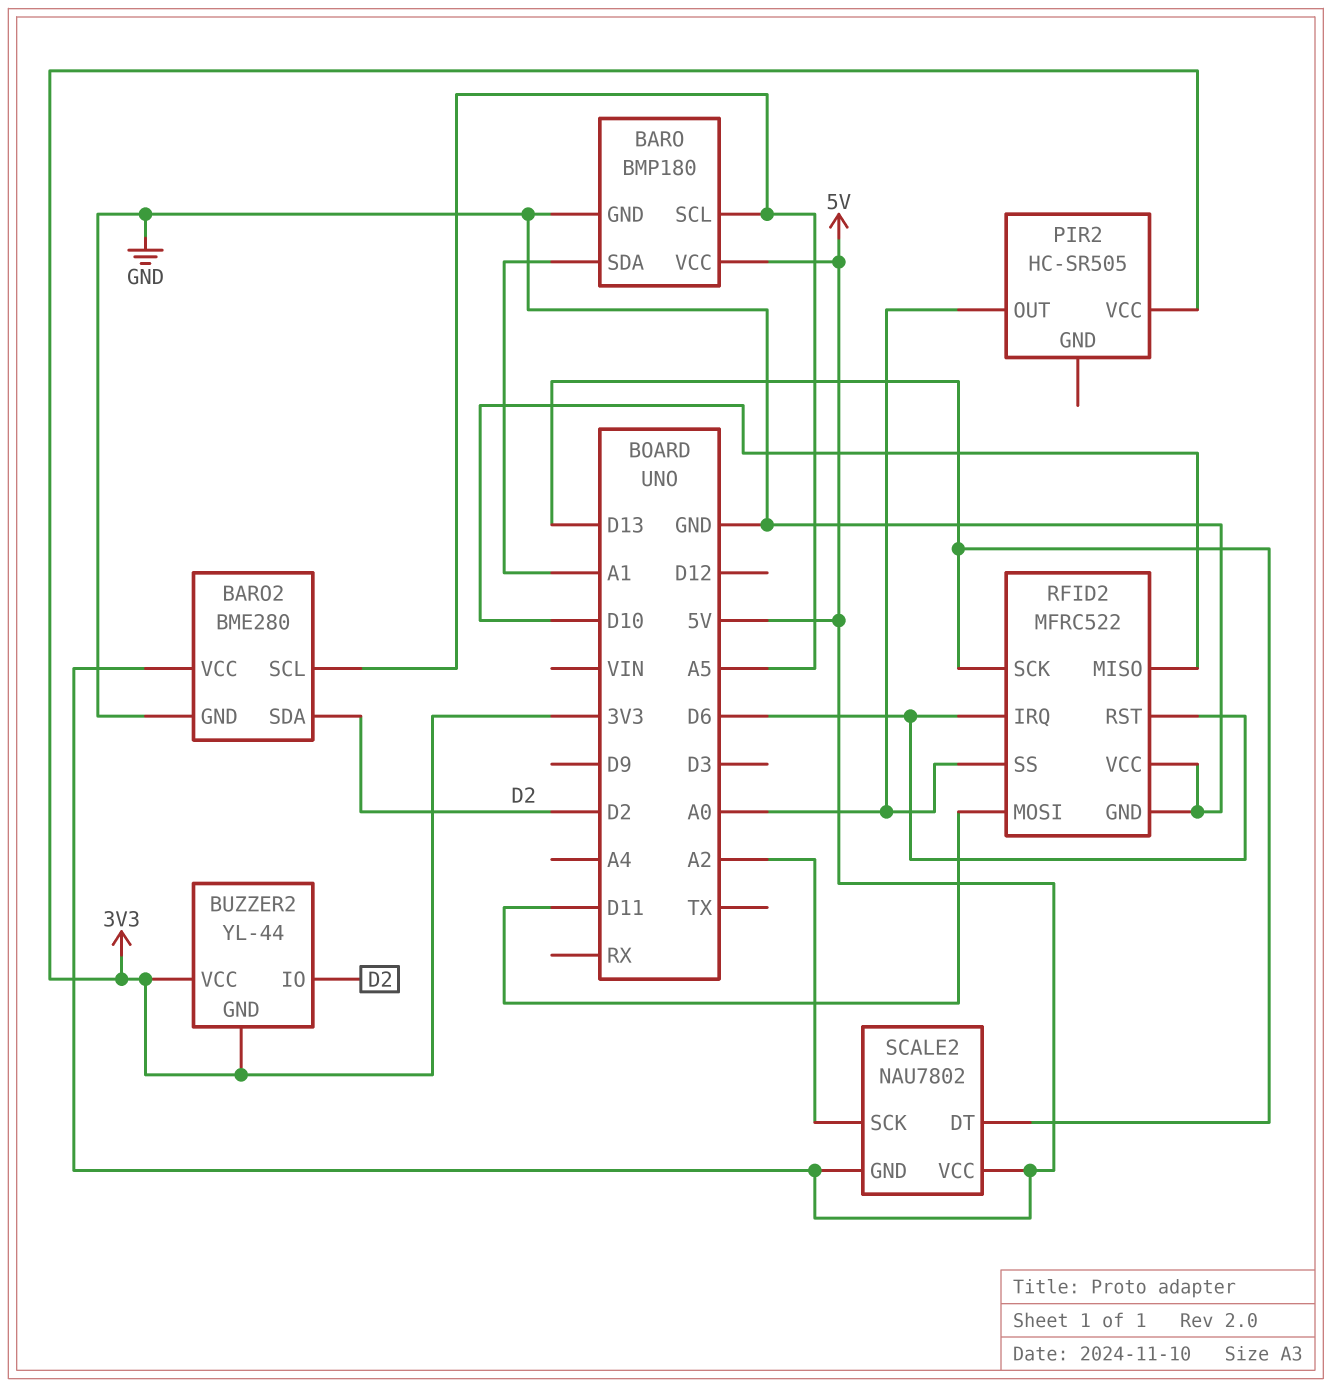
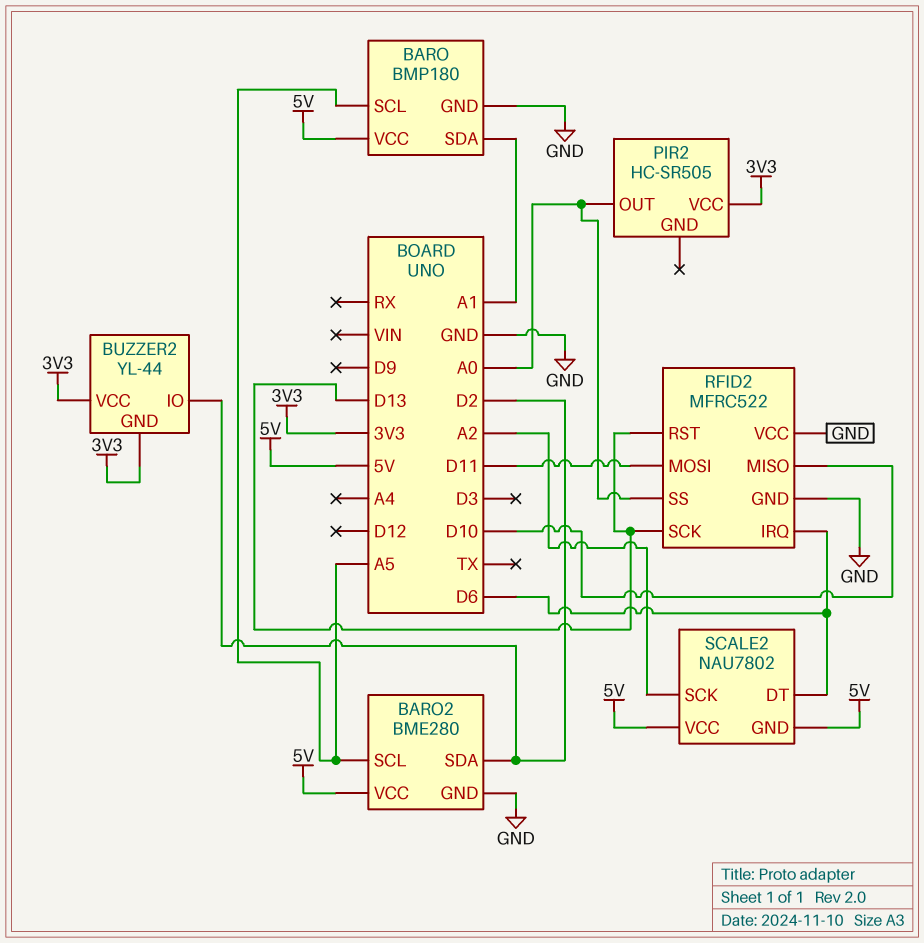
RFID2 pin RST: D6 -> D13
SCALE2 pin DT: D13 -> D6

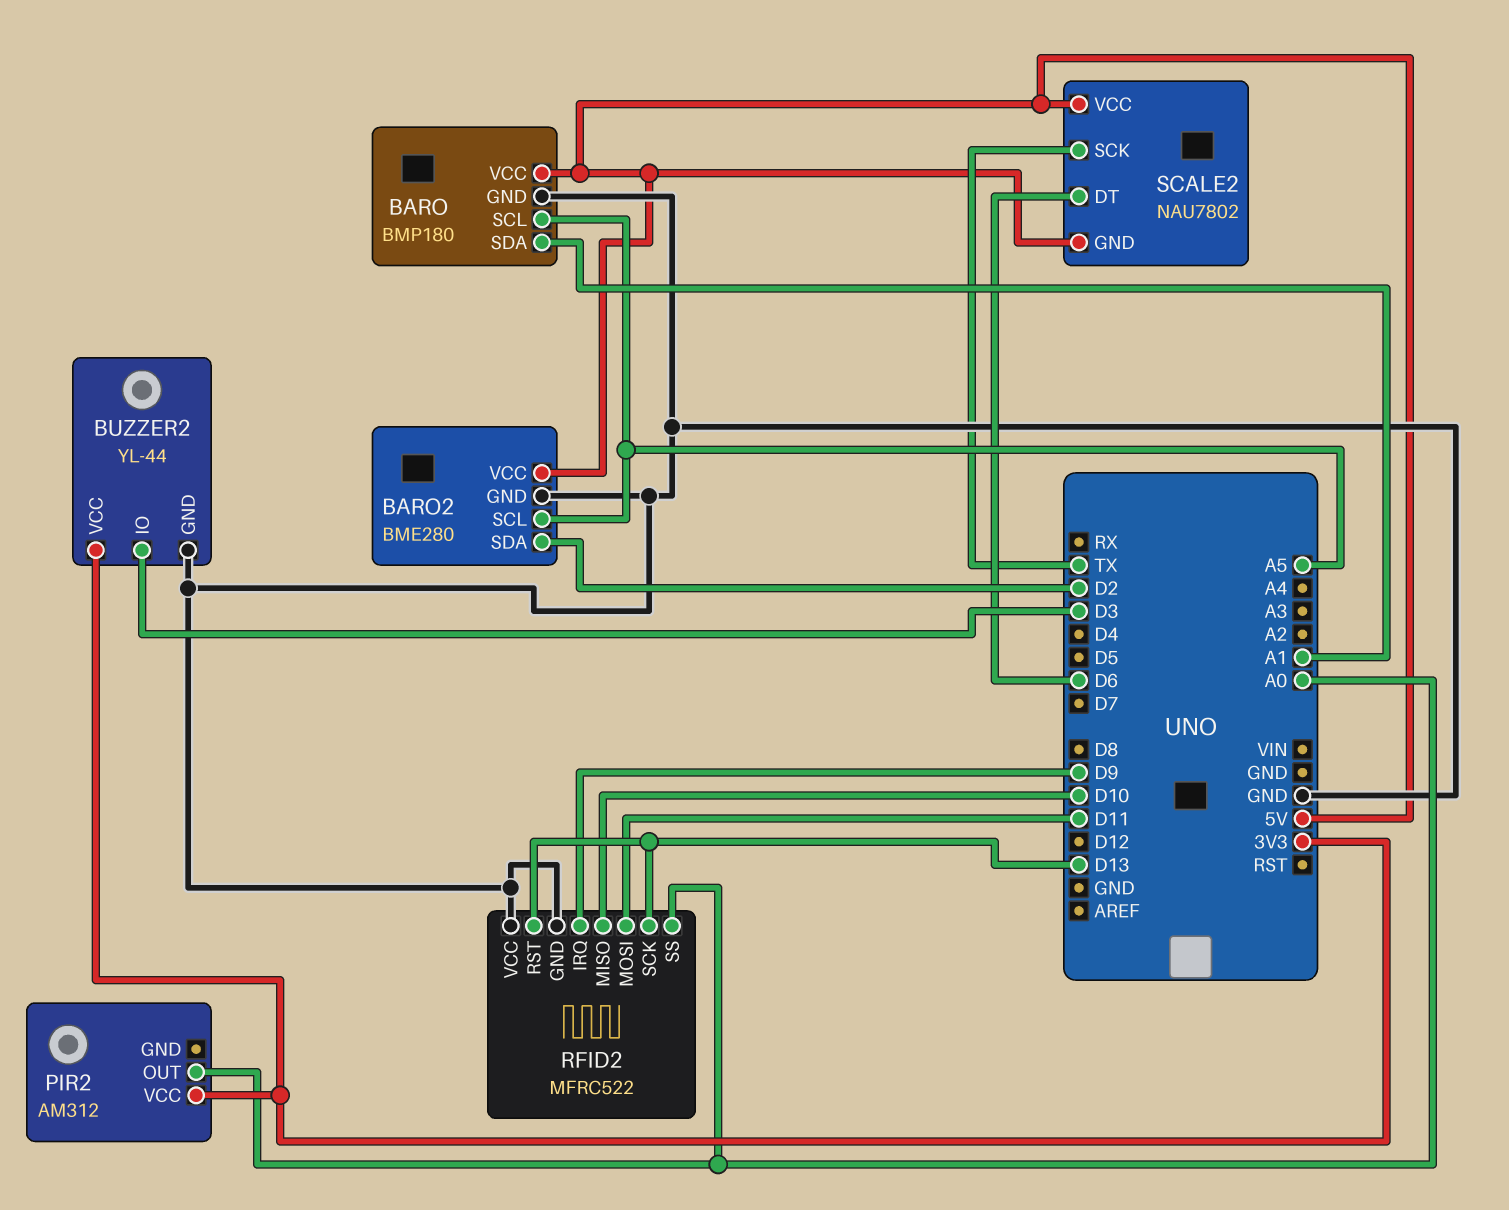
BUZZER2 pin GND: 3V3 -> GND
BUZZER2 pin IO: D2 -> D3
PIR2: HC-SR505 -> AM312
RFID2 pin IRQ: D6 -> D9
SCALE2 pin SCK: A2 -> TX

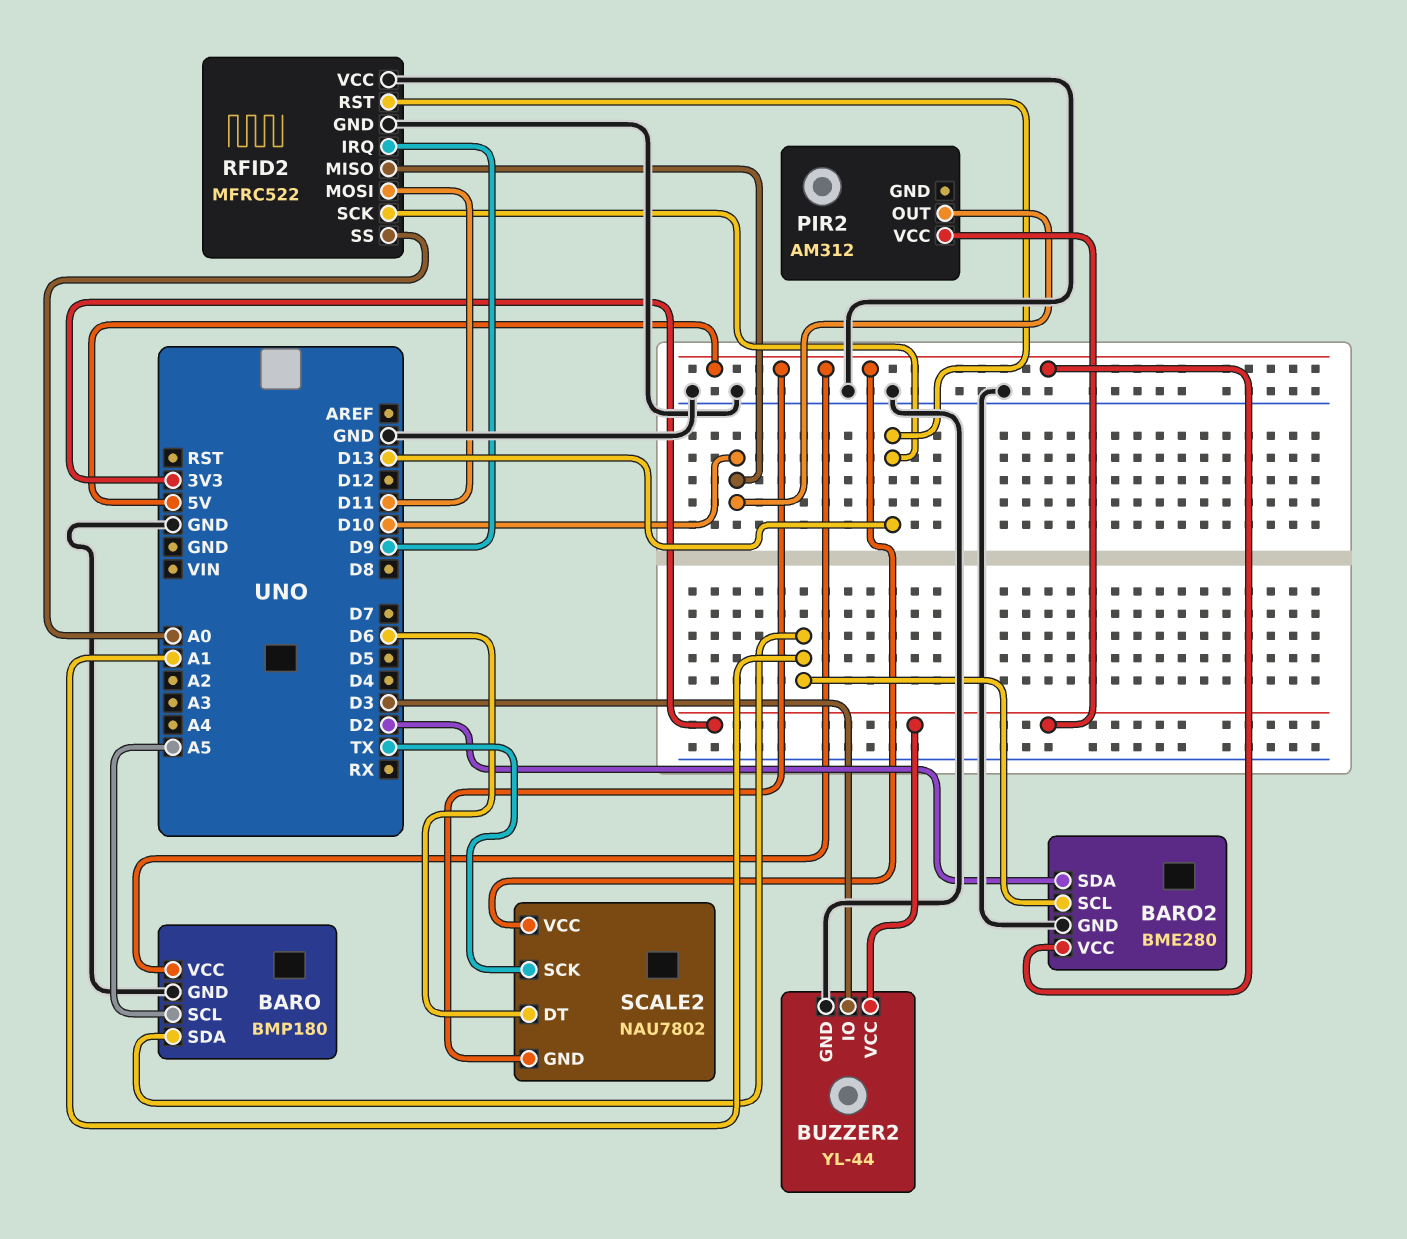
BARO2 pin SCL: A5 -> A1
PIR2 pin OUT: A0 -> D10

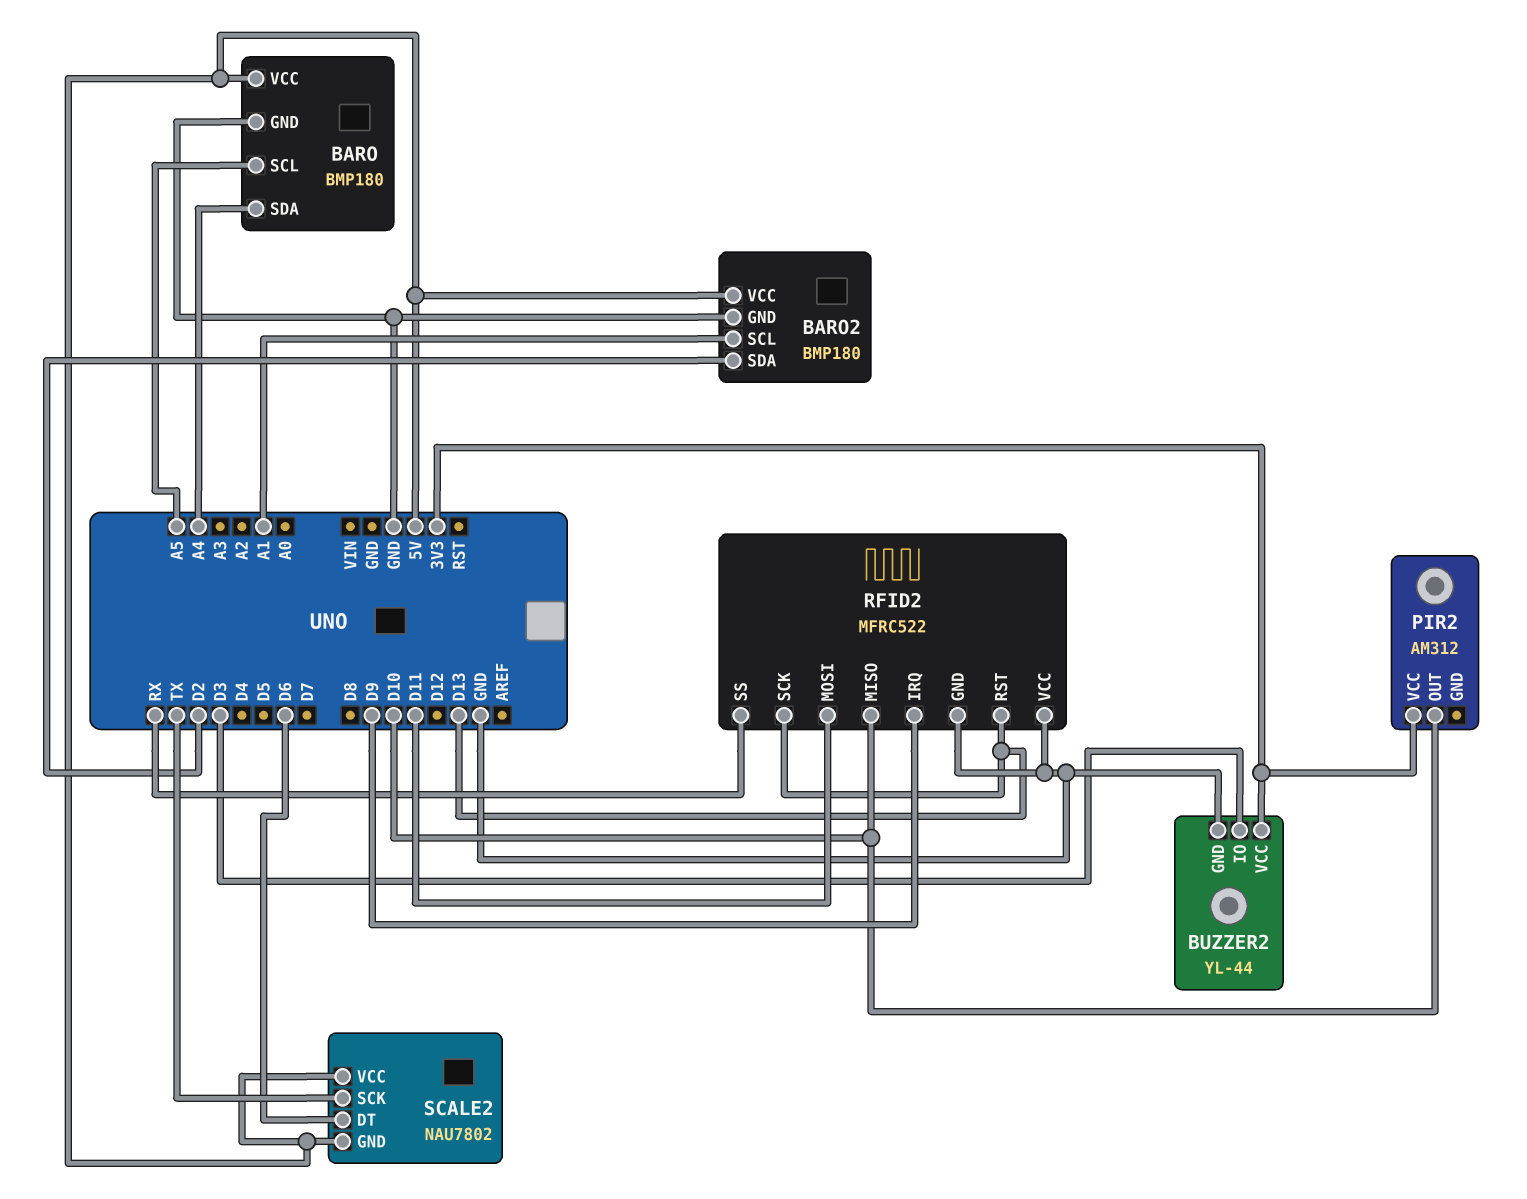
BARO pin SDA: A1 -> A4
BARO2: BME280 -> BMP180
RFID2 pin SS: A0 -> RX

